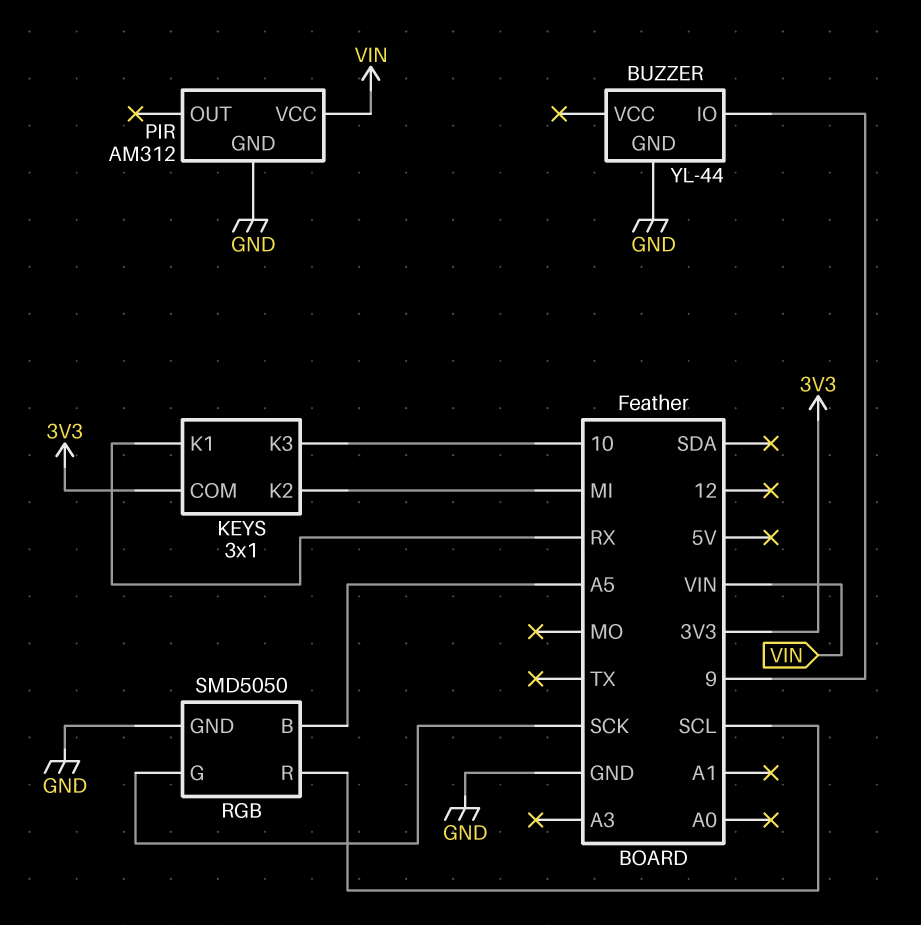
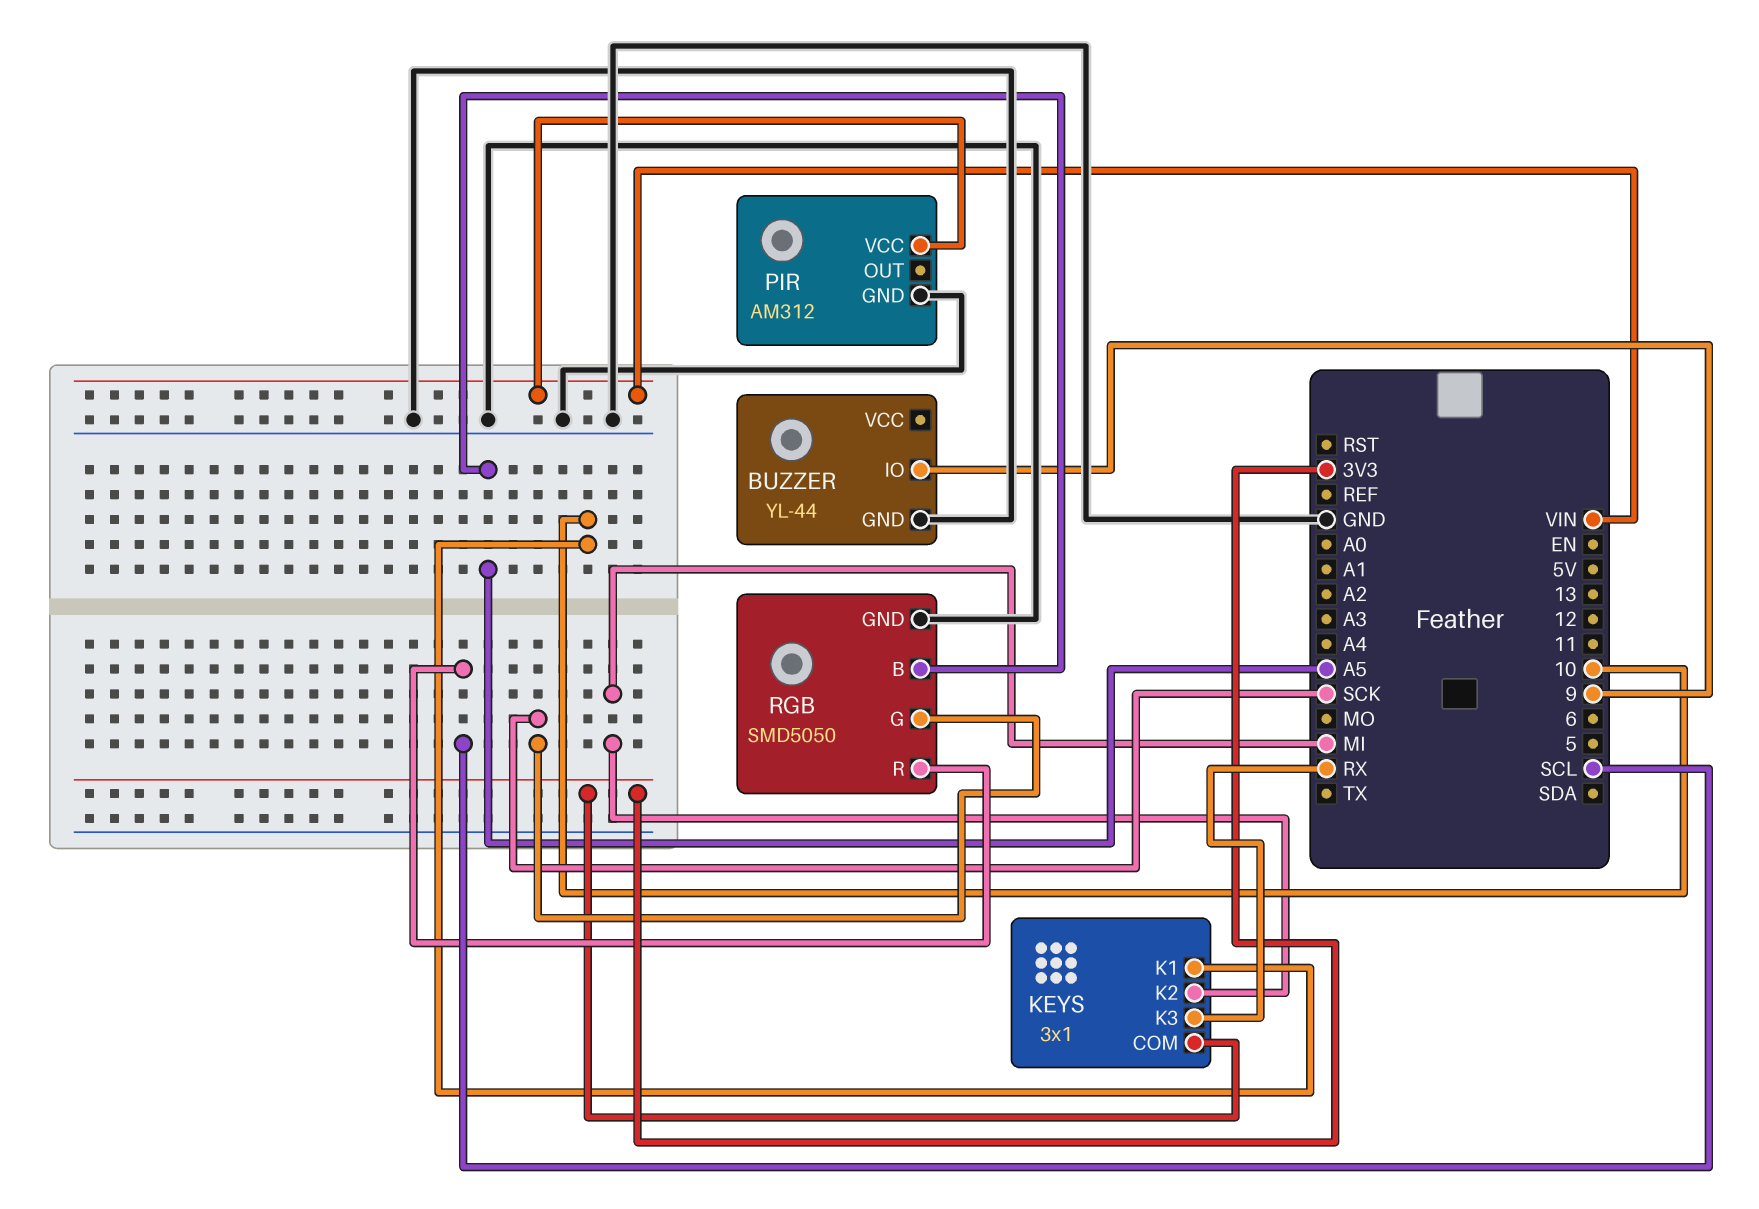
KEYS pin K1: RX -> 10
KEYS pin K3: 10 -> RX

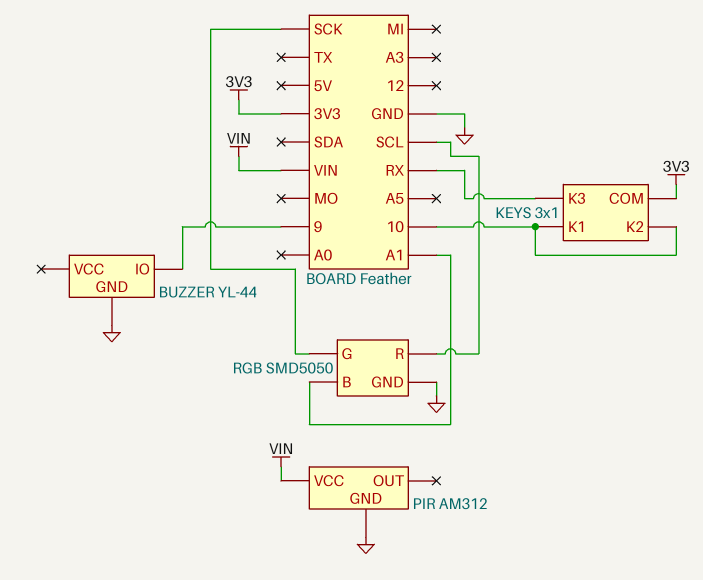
KEYS pin K2: MI -> 10
RGB pin B: A5 -> A1

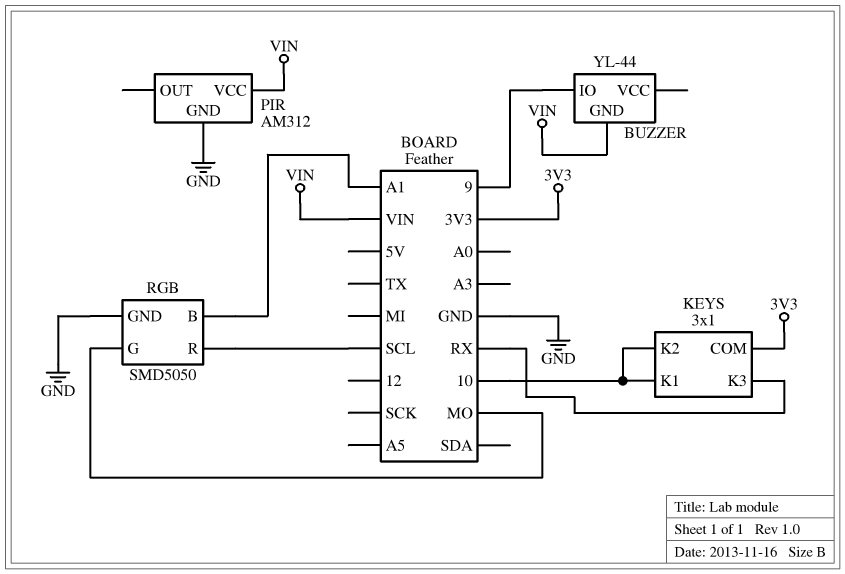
BUZZER pin GND: GND -> VIN
RGB pin G: SCK -> MO

